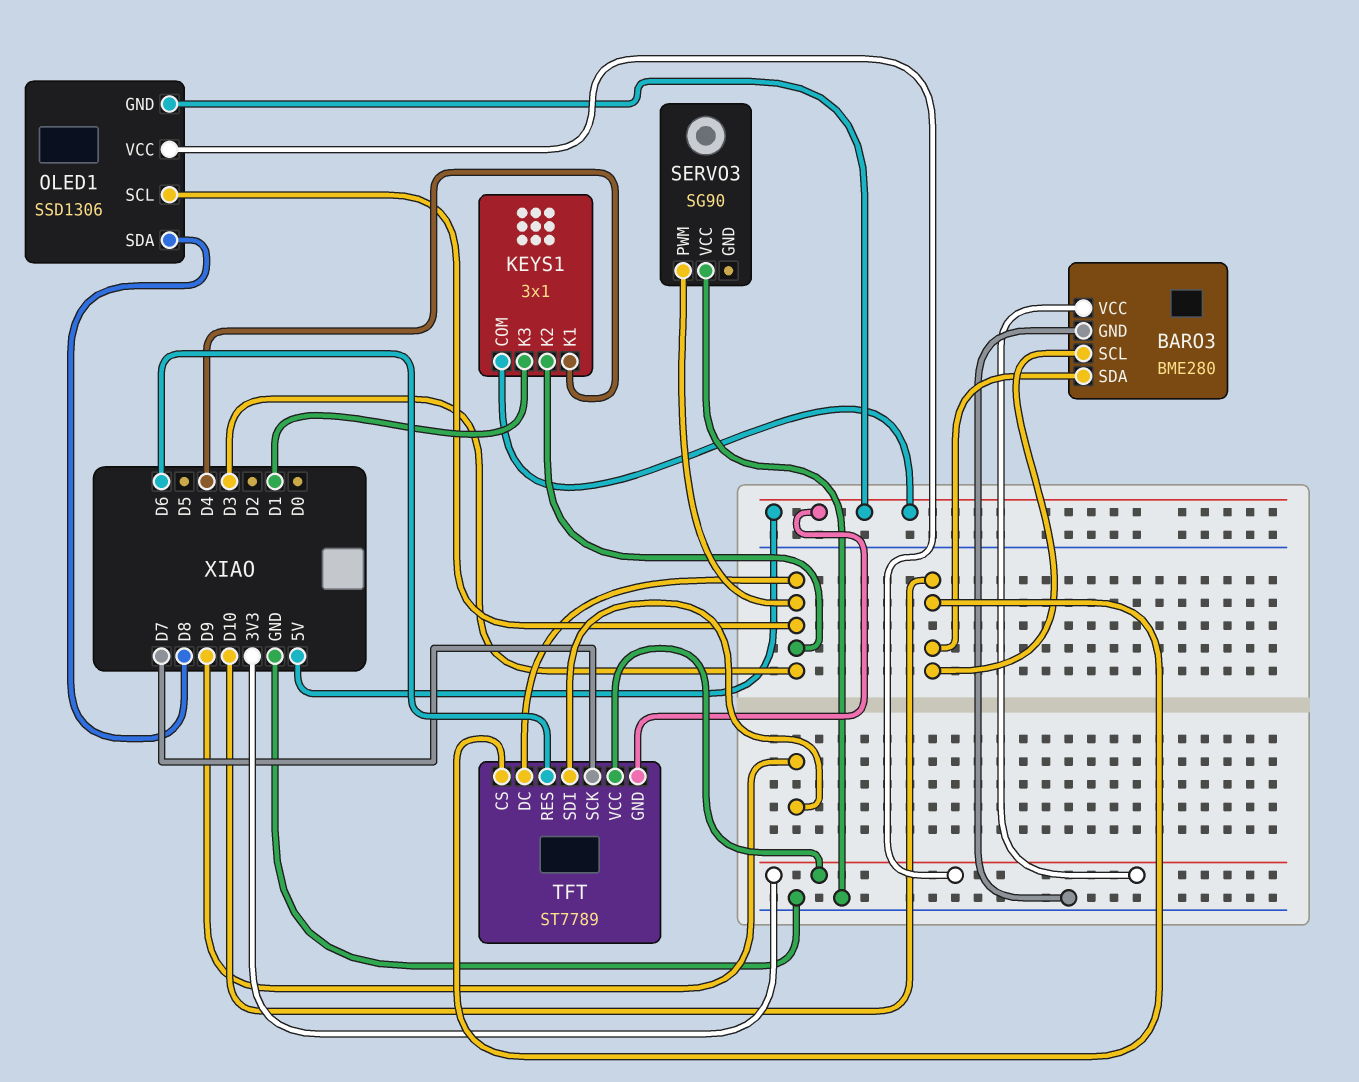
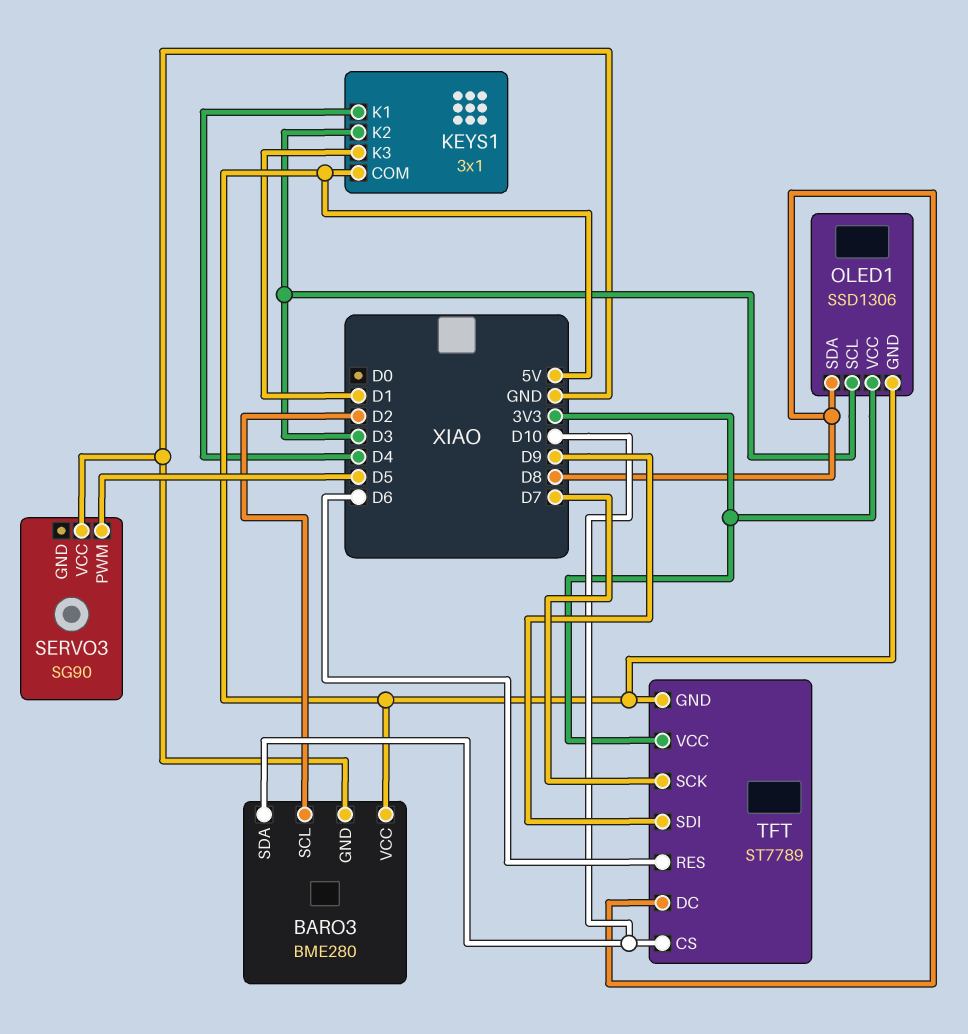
BARO3 pin SCL: D10 -> D2
BARO3 pin VCC: 3V3 -> 5V
SERVO3 pin PWM: D3 -> D5
TFT pin DC: D3 -> D8

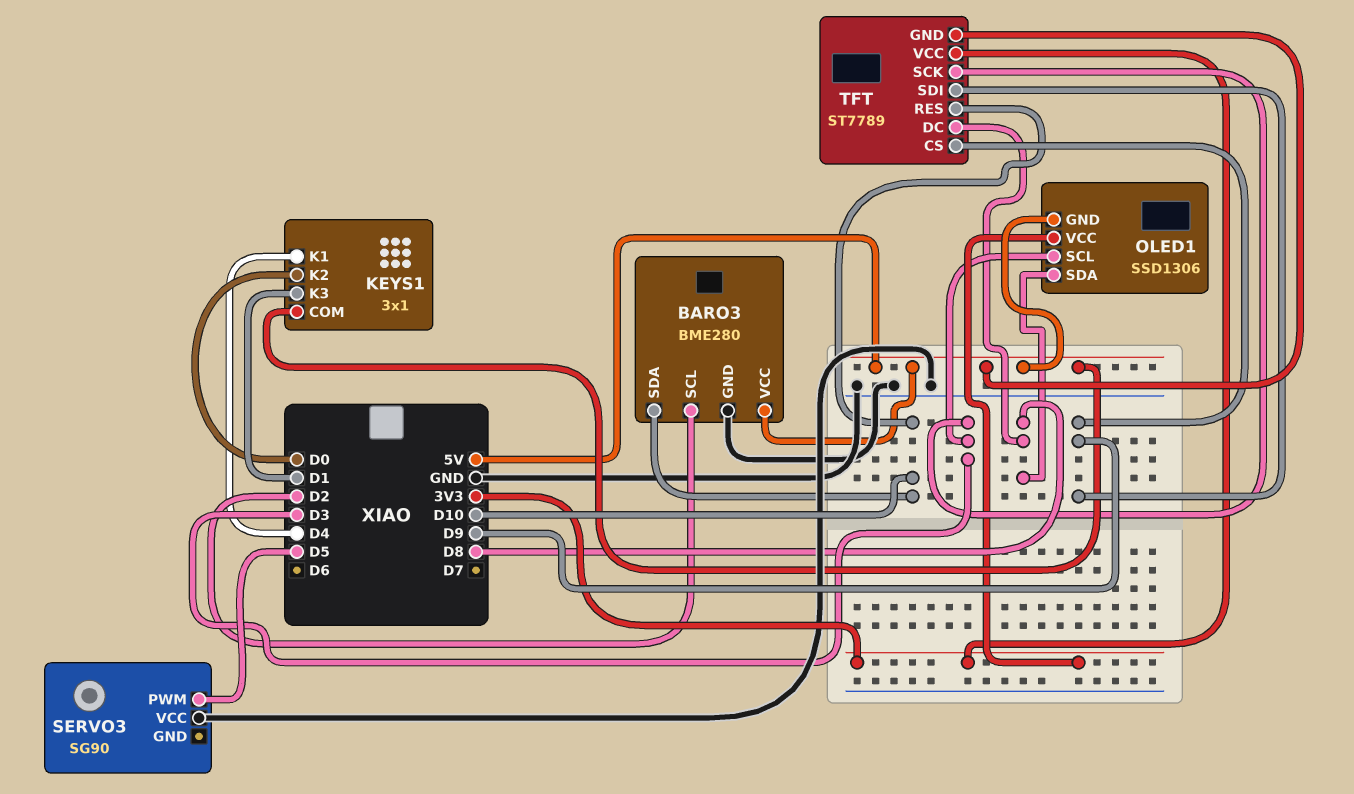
KEYS1 pin K2: D3 -> D0
TFT pin CS: D10 -> D9
TFT pin RES: D6 -> D10
TFT pin SCK: D7 -> D3

